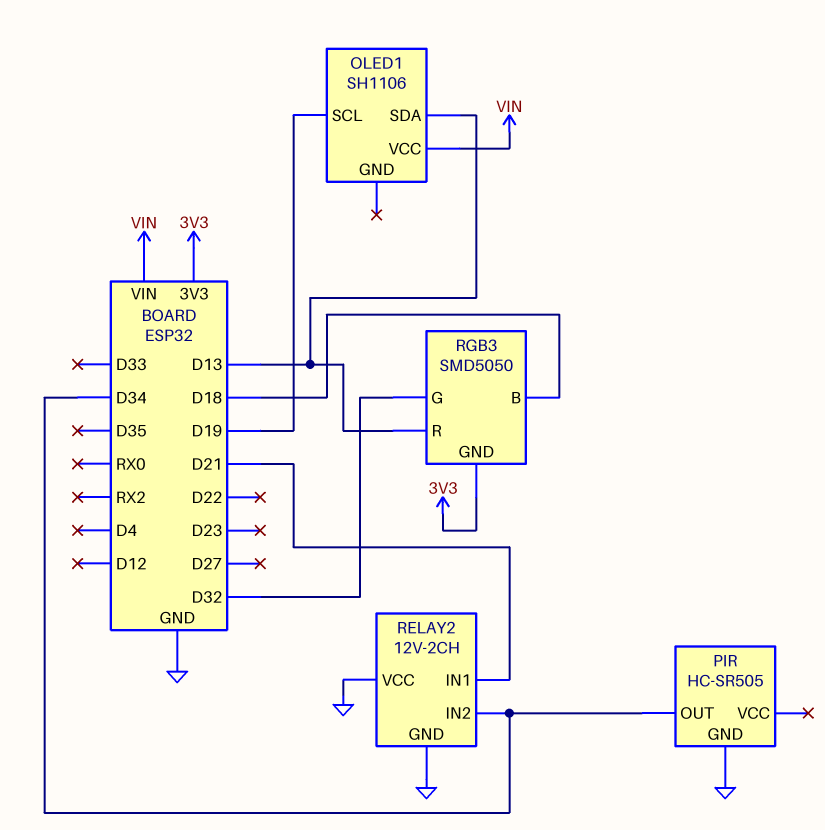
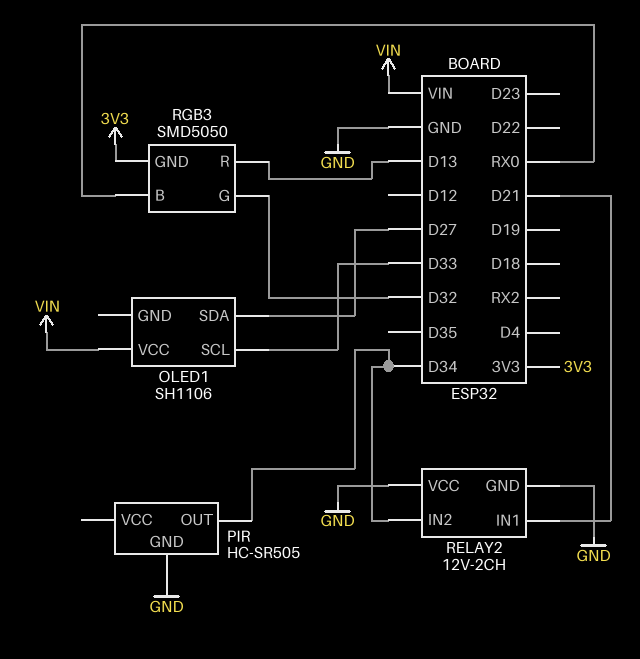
OLED1 pin SCL: D19 -> D33
OLED1 pin SDA: D13 -> D27
RGB3 pin B: D18 -> RX0

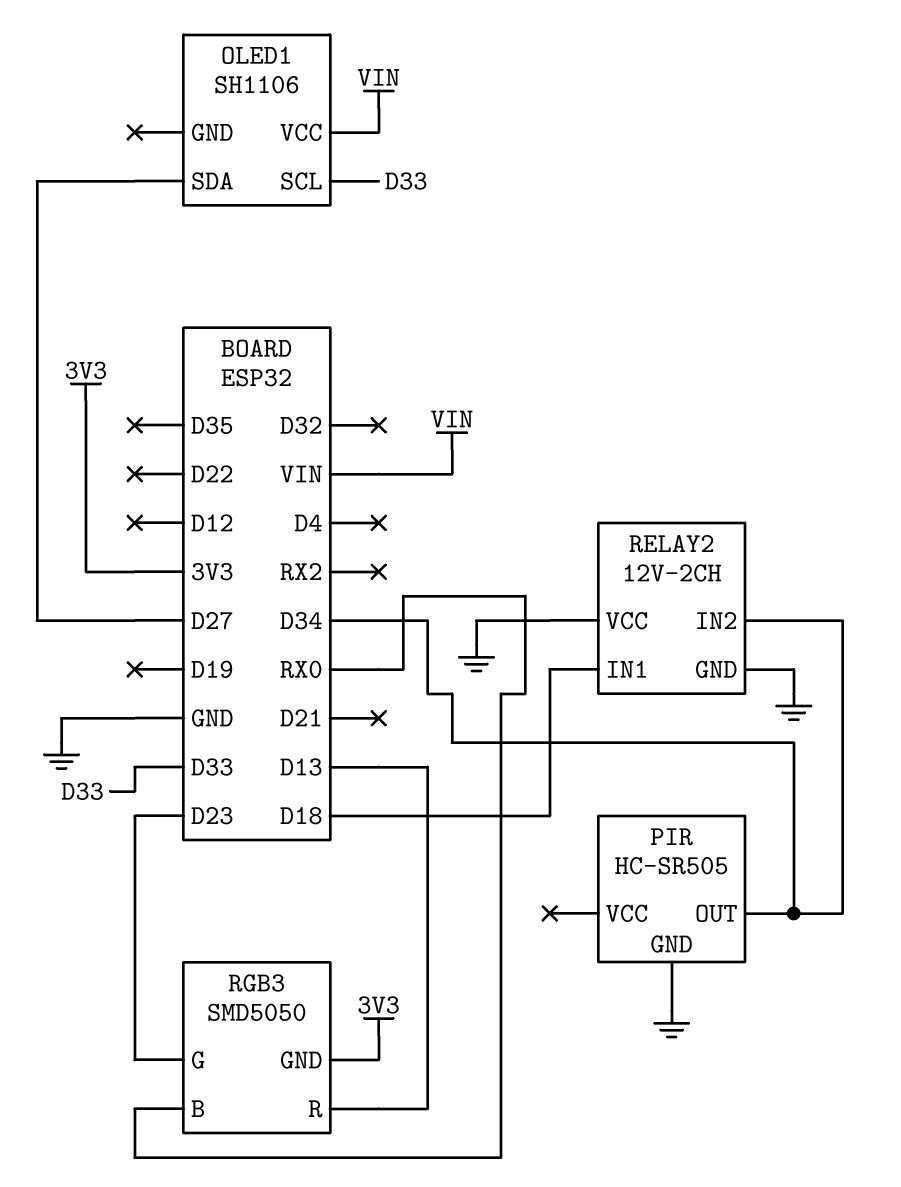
RELAY2 pin IN1: D21 -> D18
RGB3 pin G: D32 -> D23

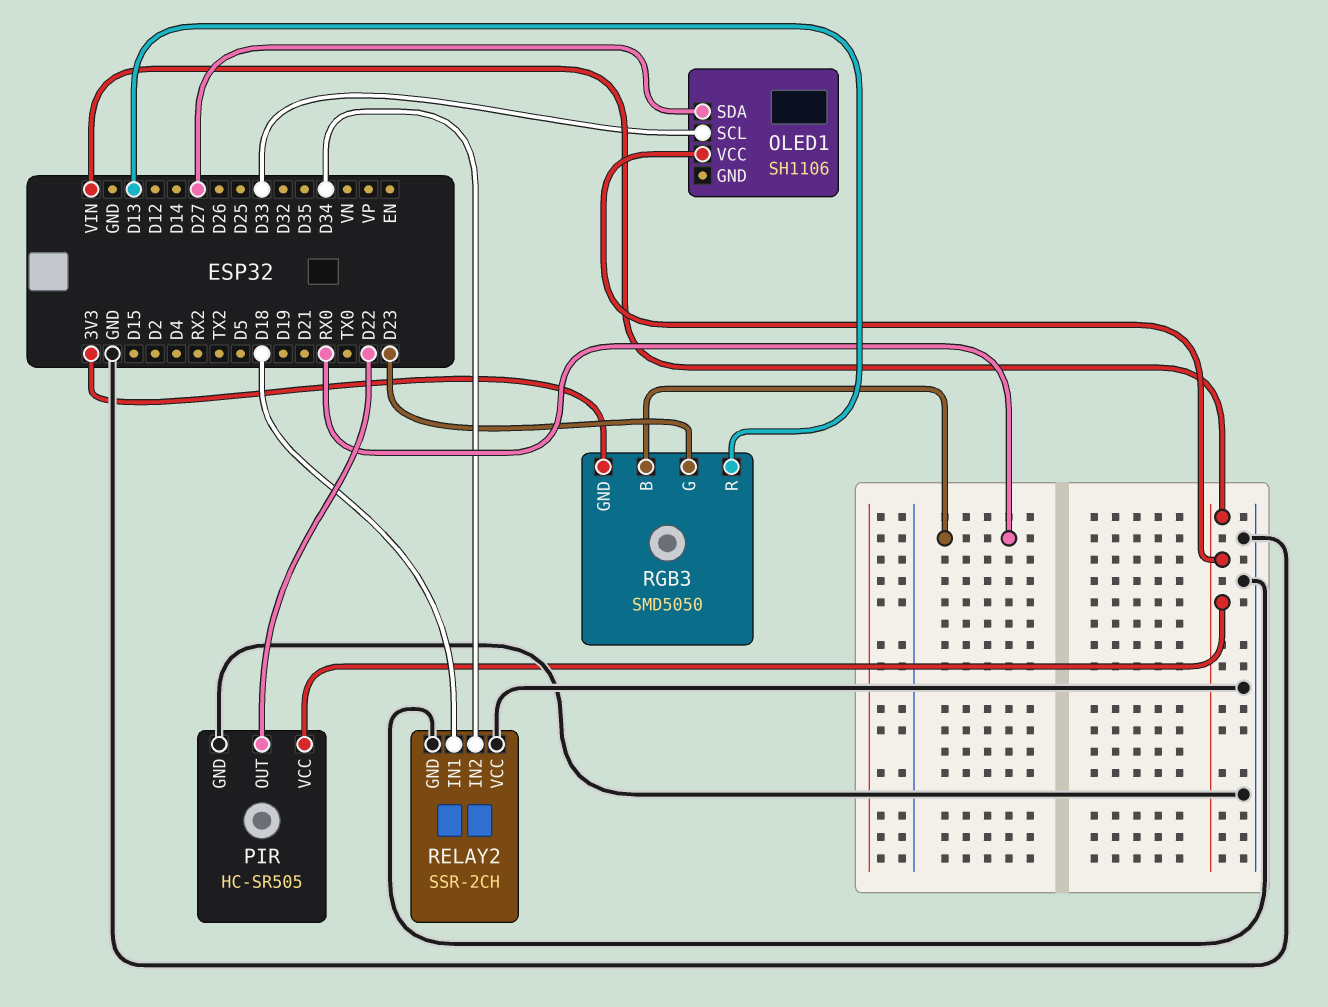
PIR pin OUT: D34 -> D22
PIR pin VCC: none -> VIN
RELAY2: 12V-2CH -> SSR-2CH

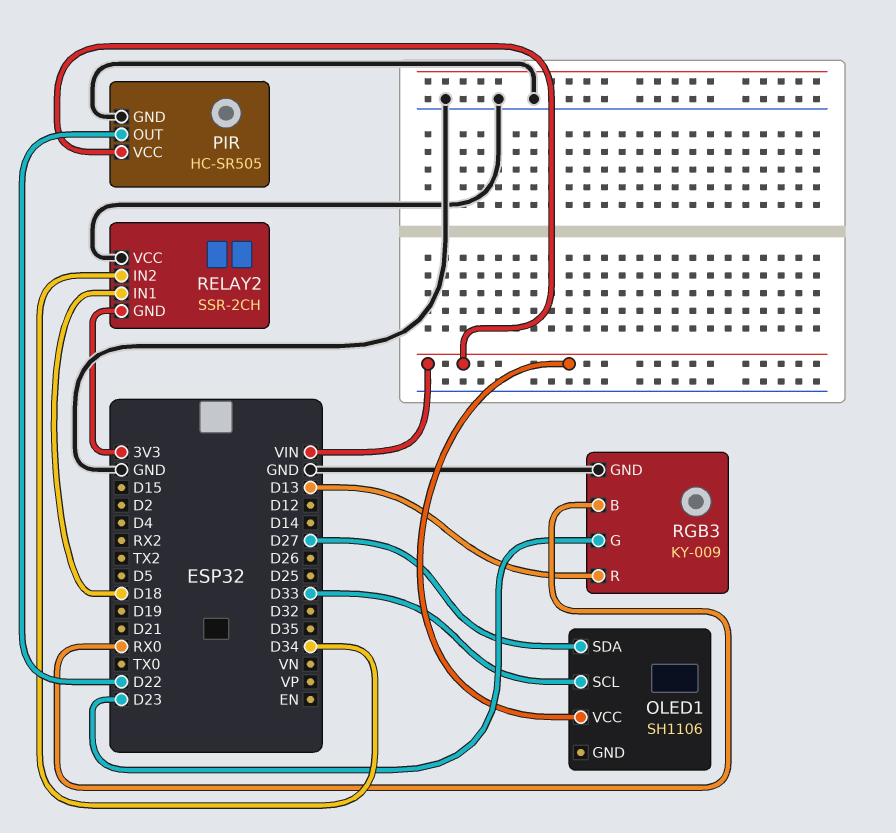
RELAY2 pin GND: GND -> 3V3
RGB3: SMD5050 -> KY-009
RGB3 pin GND: 3V3 -> GND

